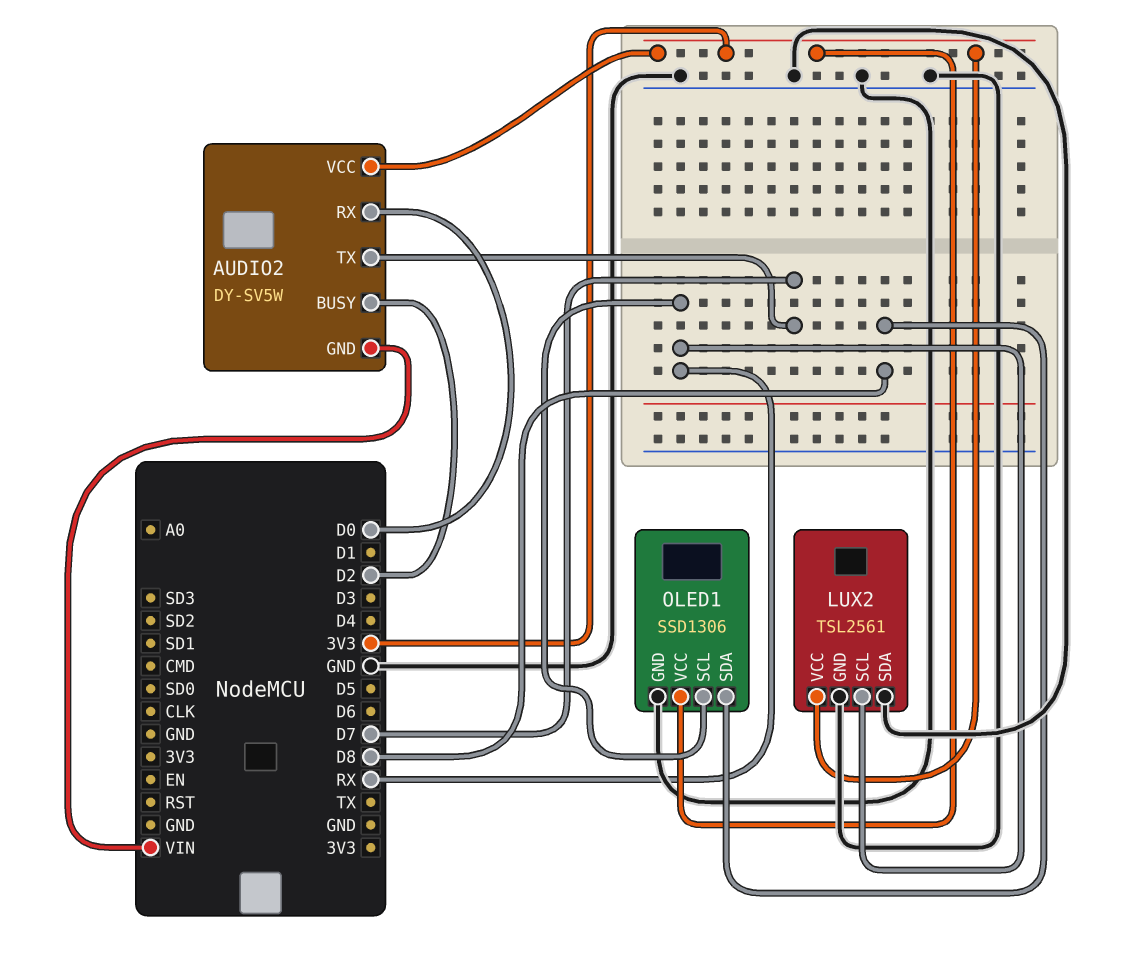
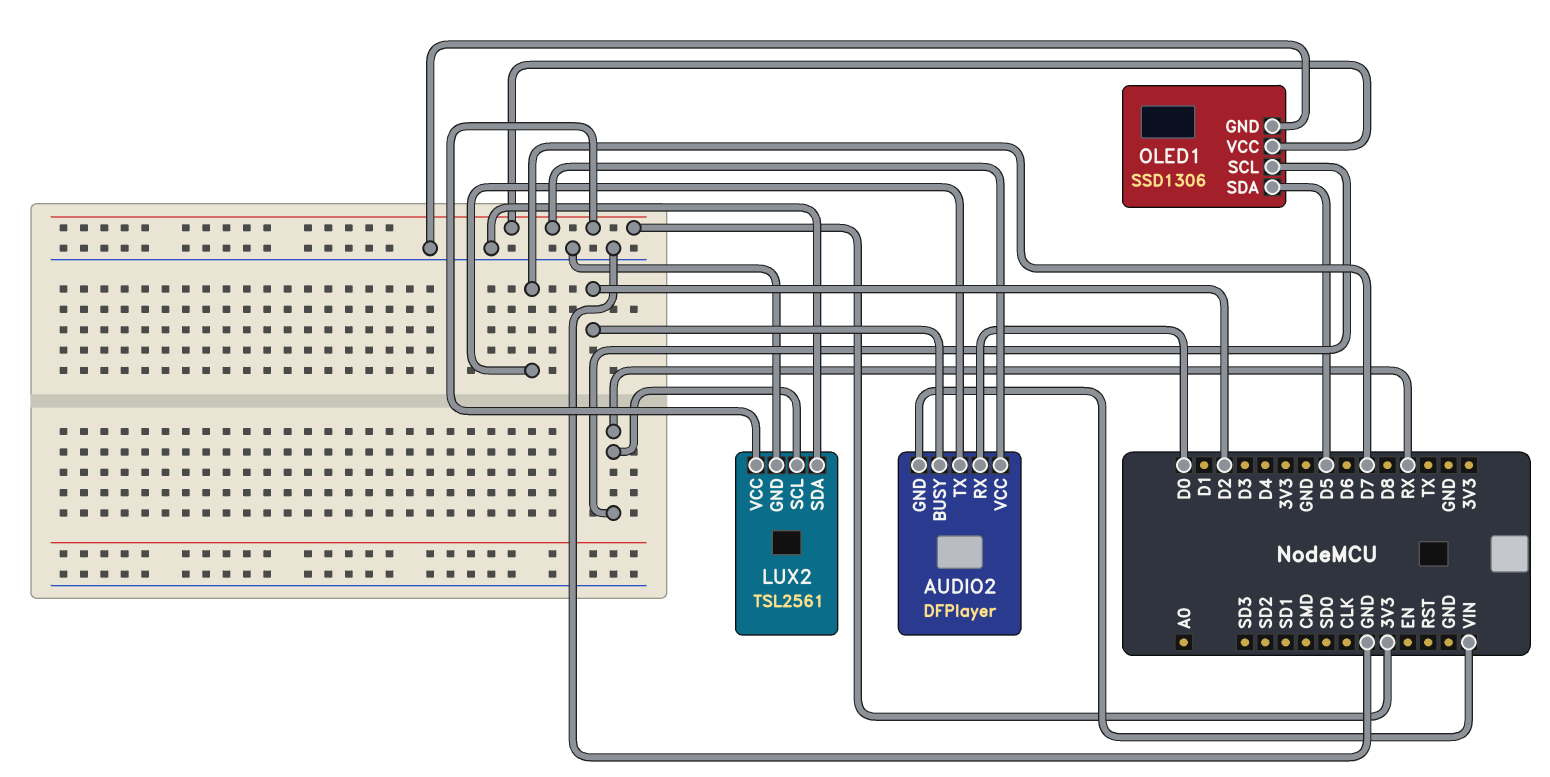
AUDIO2: DY-SV5W -> DFPlayer
OLED1 pin SDA: D8 -> D5

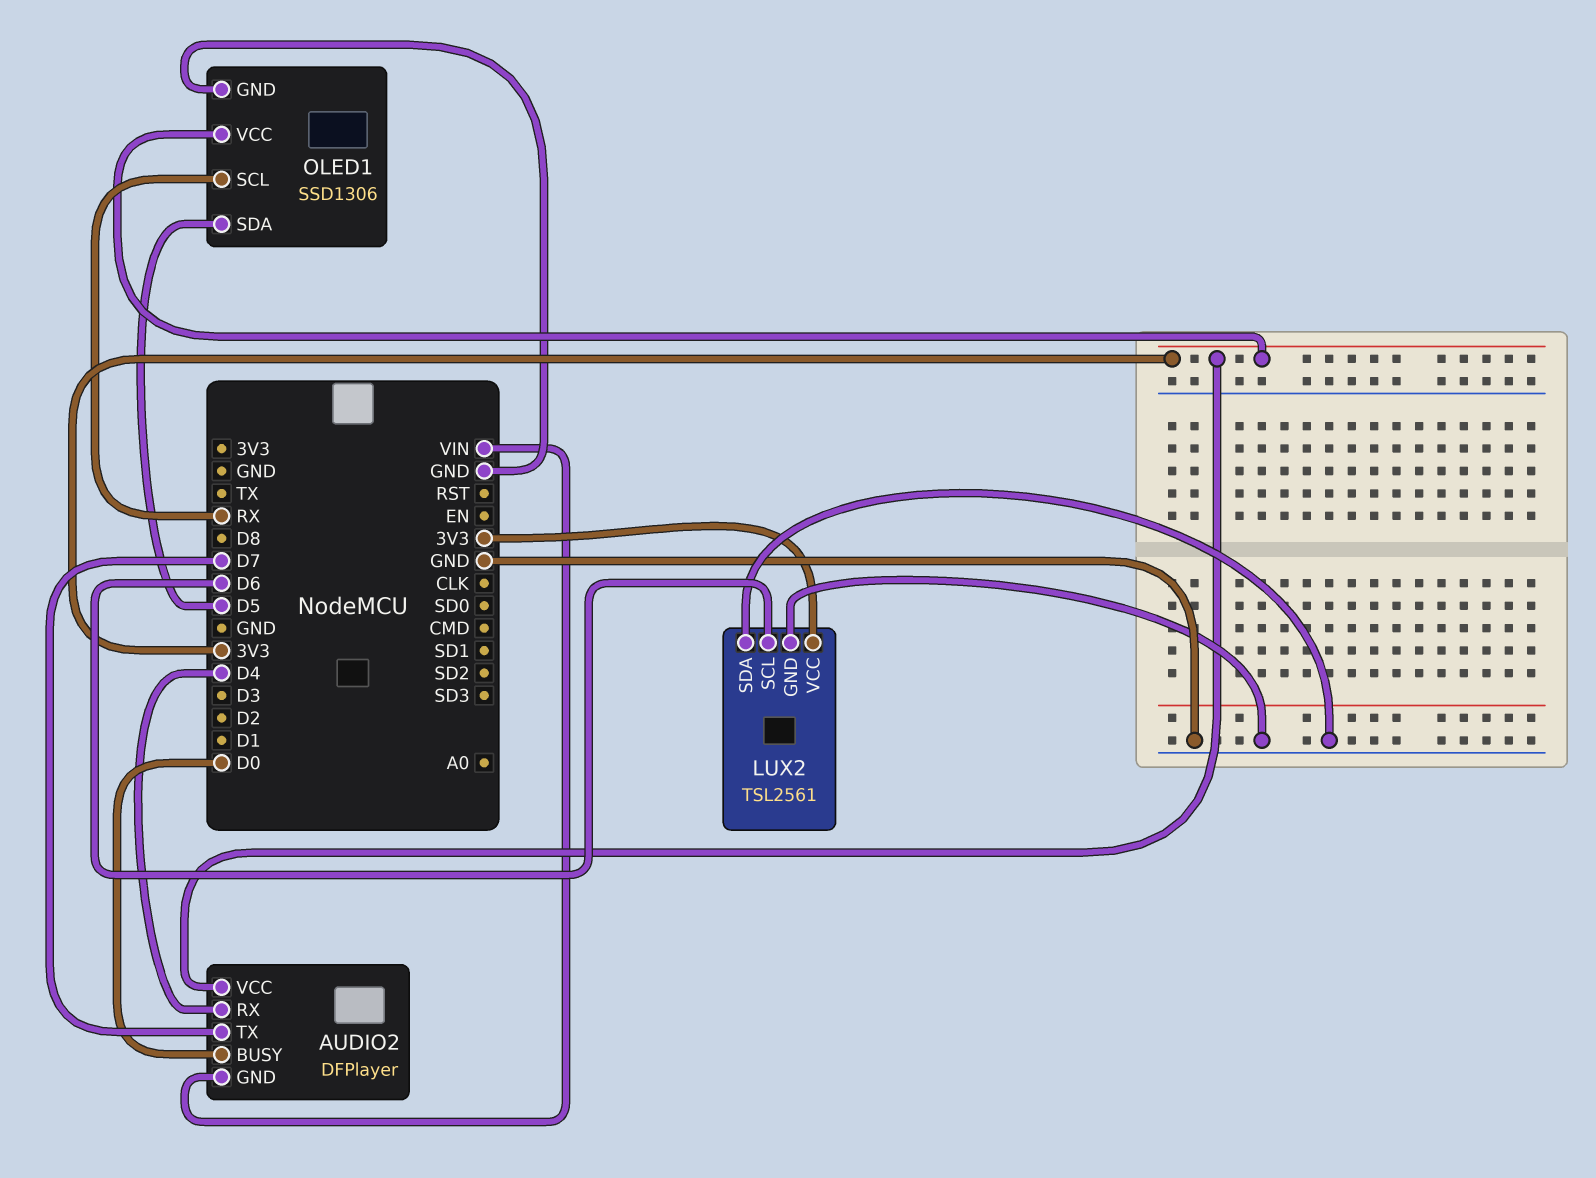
AUDIO2 pin BUSY: D2 -> D0
AUDIO2 pin RX: D0 -> D4
LUX2 pin SCL: RX -> D6

